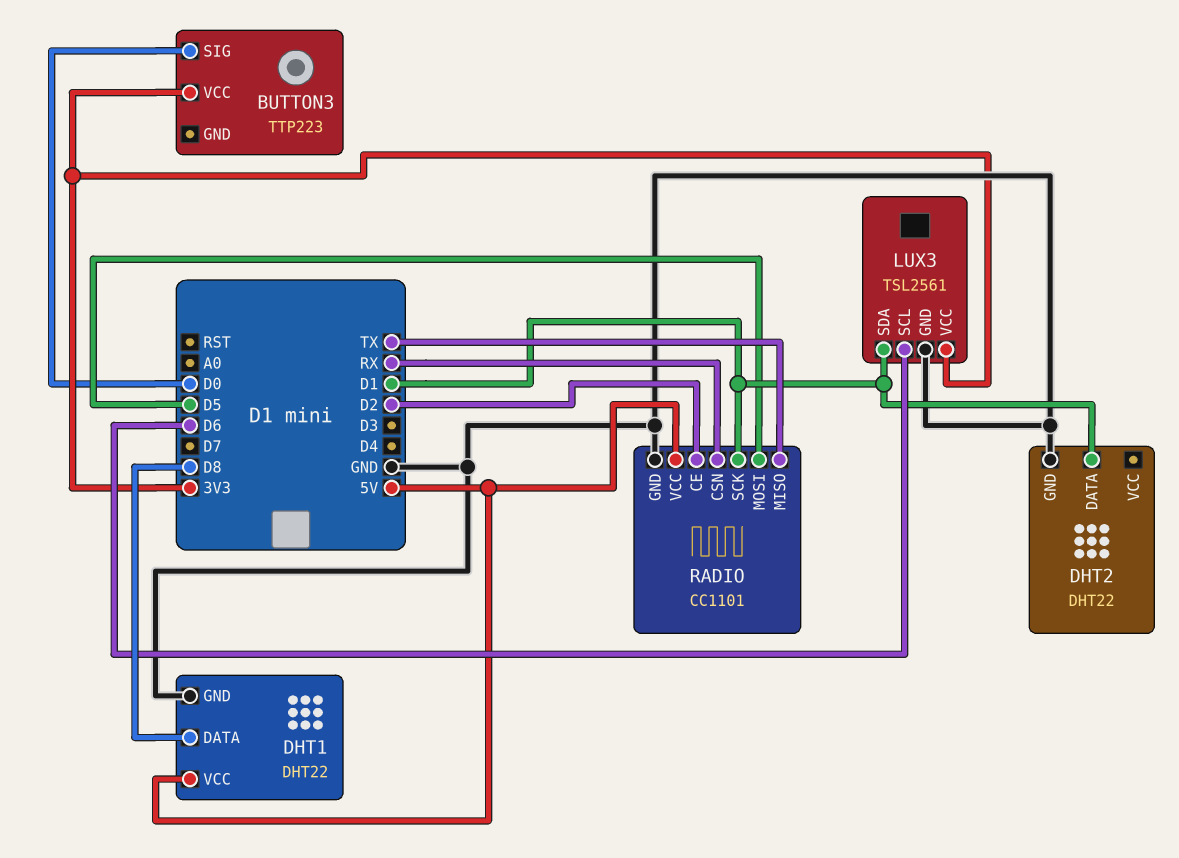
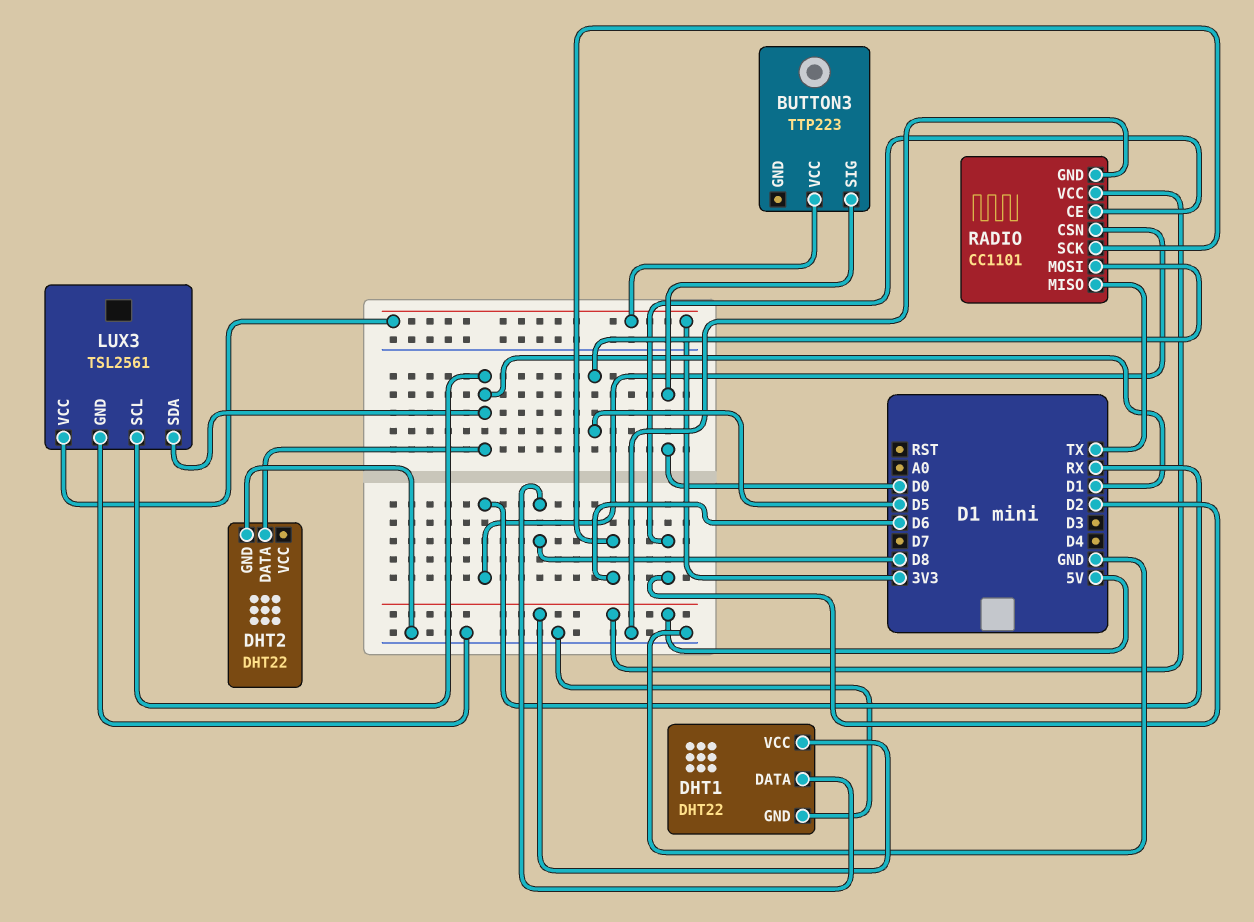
LUX3 pin SCL: D6 -> D1
RADIO pin SCK: D1 -> D6

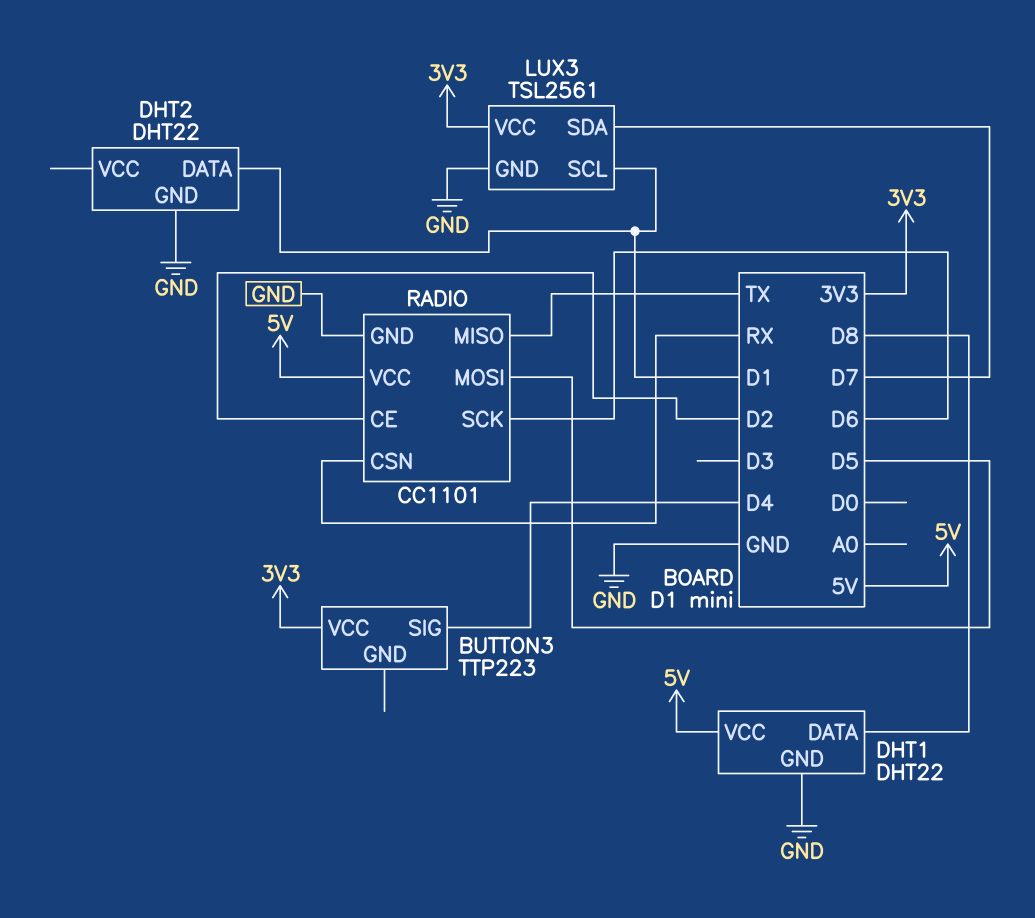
BUTTON3 pin SIG: D0 -> D4
LUX3 pin SDA: D1 -> D7

